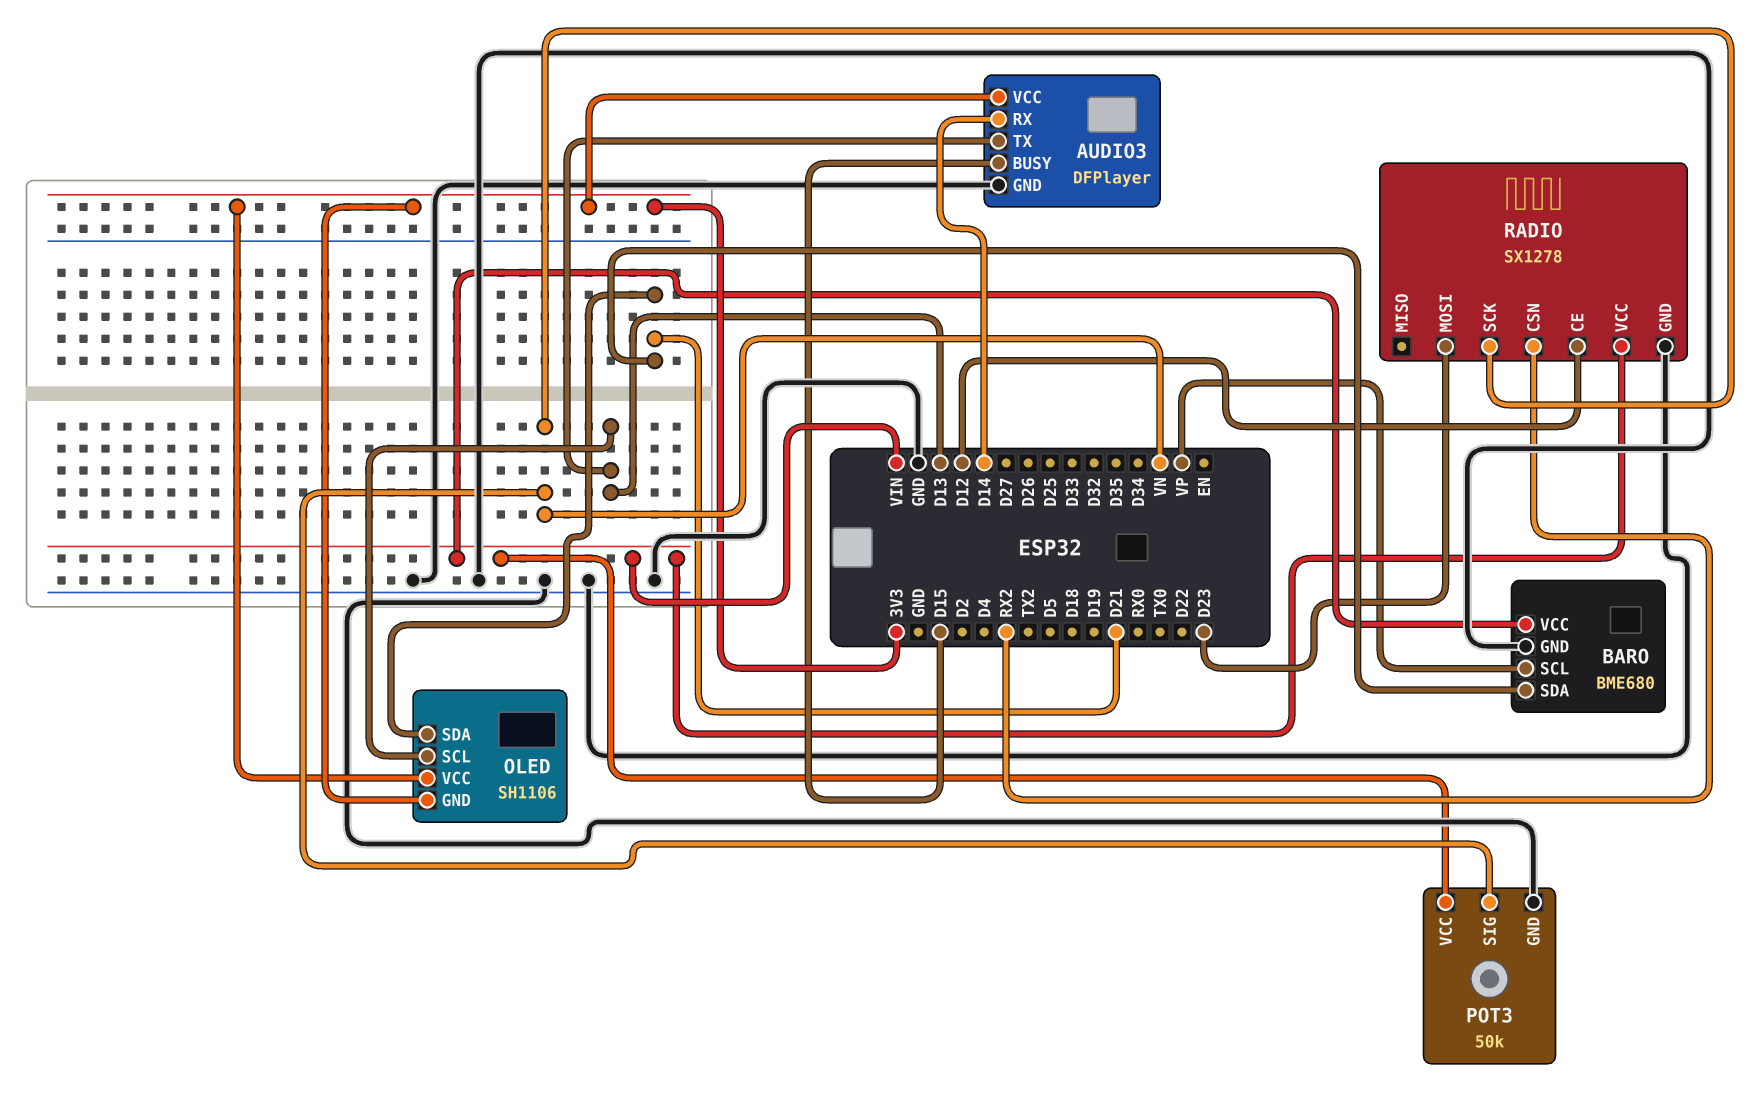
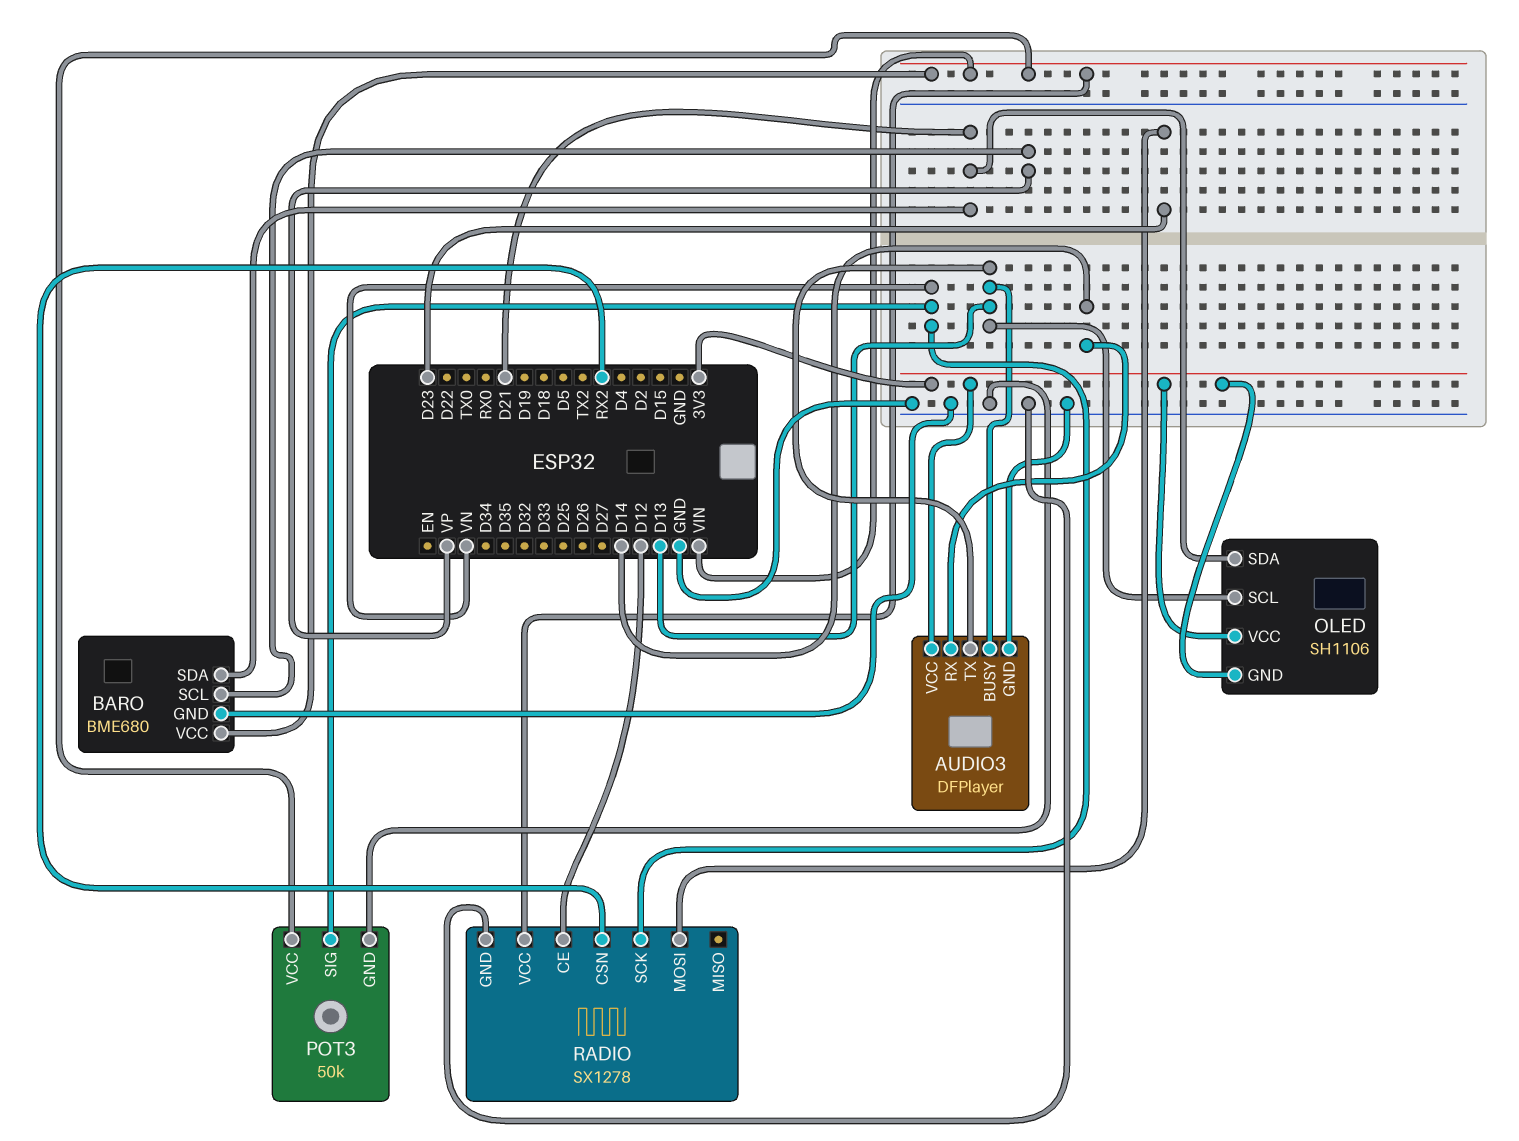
AUDIO3 pin BUSY: D15 -> D13

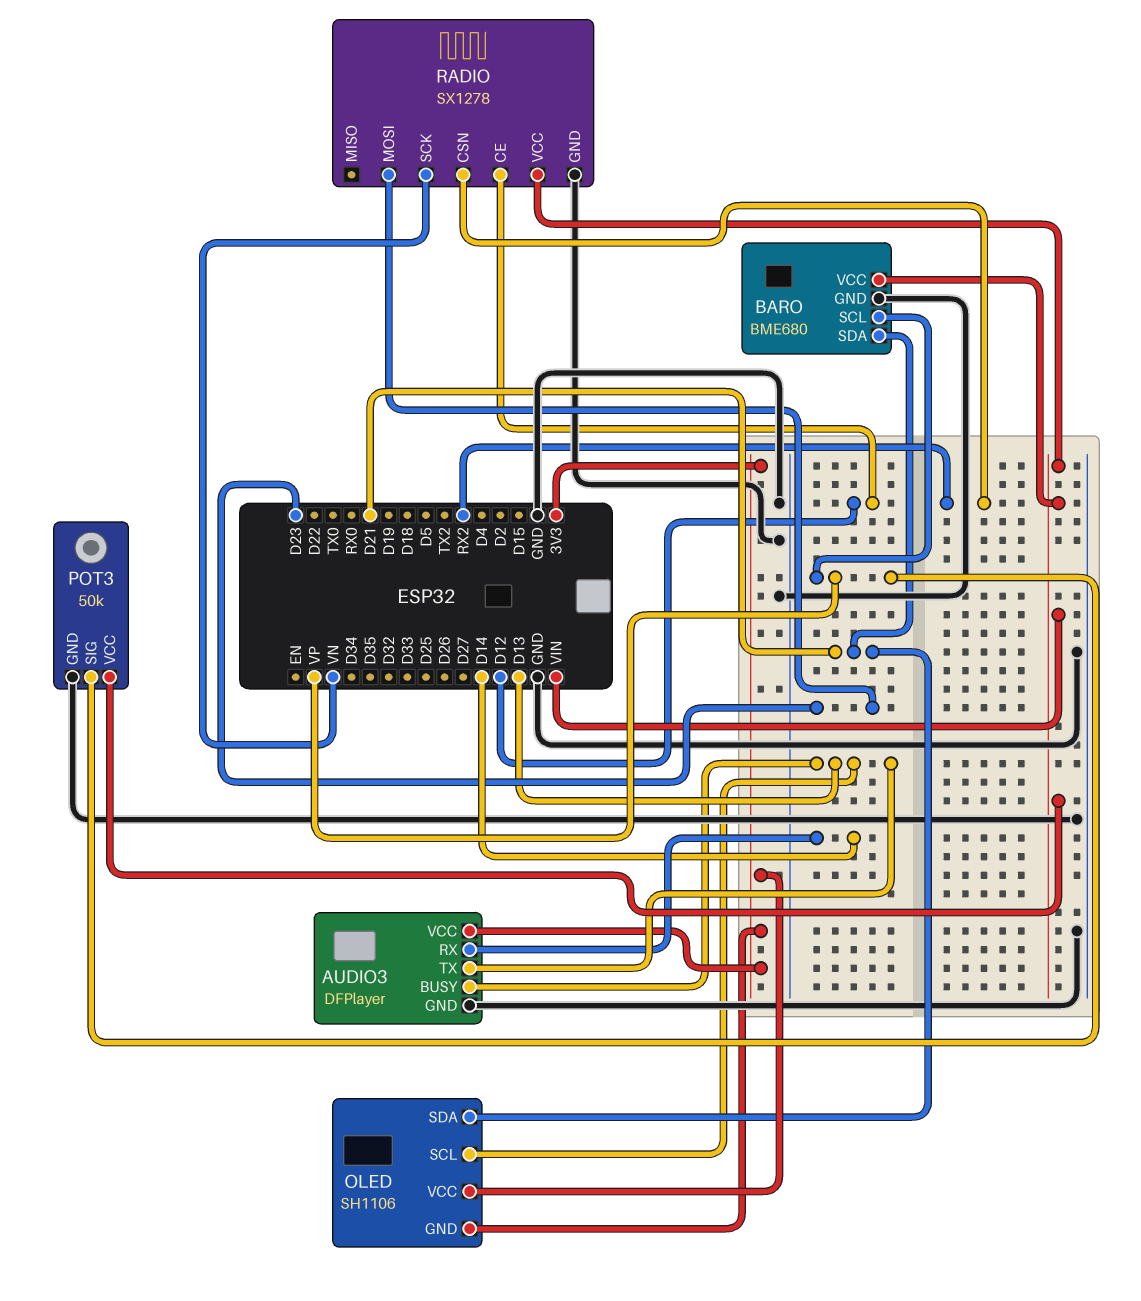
POT3 pin SIG: VN -> VP

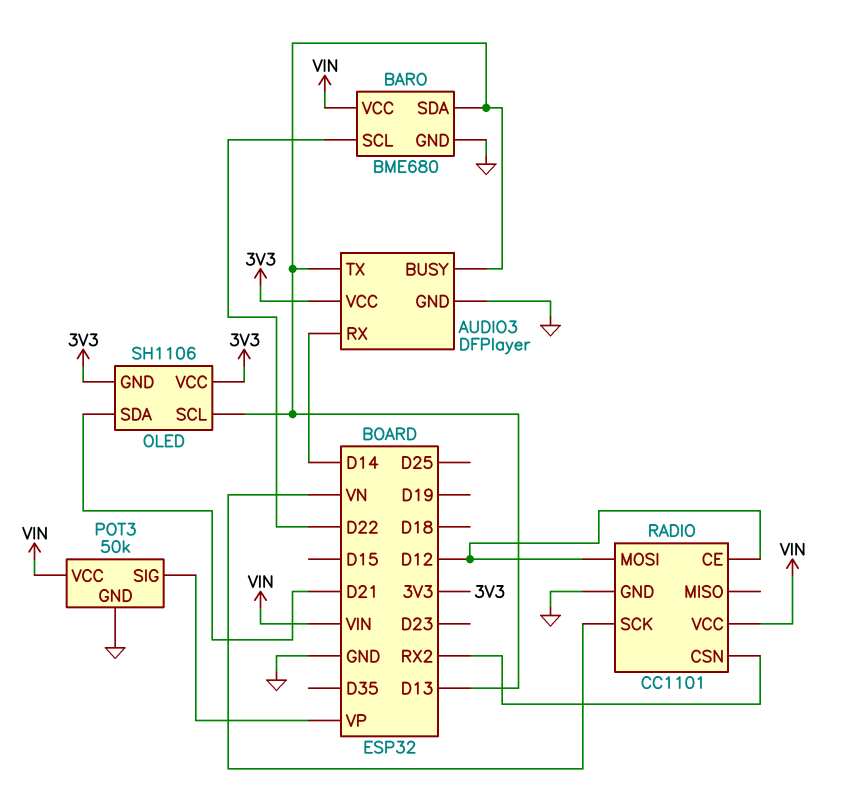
BARO pin SCL: VP -> D22
BARO pin SDA: D21 -> D13
RADIO: SX1278 -> CC1101
RADIO pin MOSI: D23 -> D12

